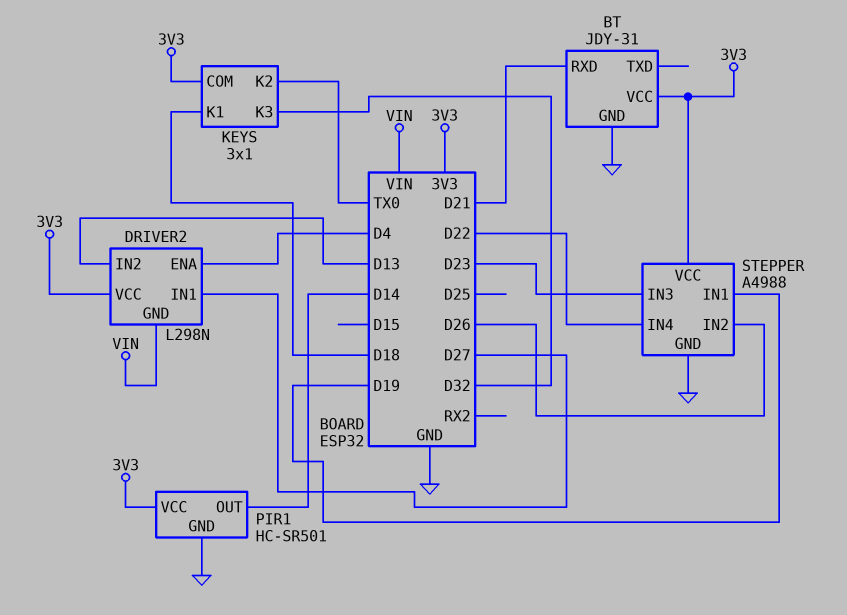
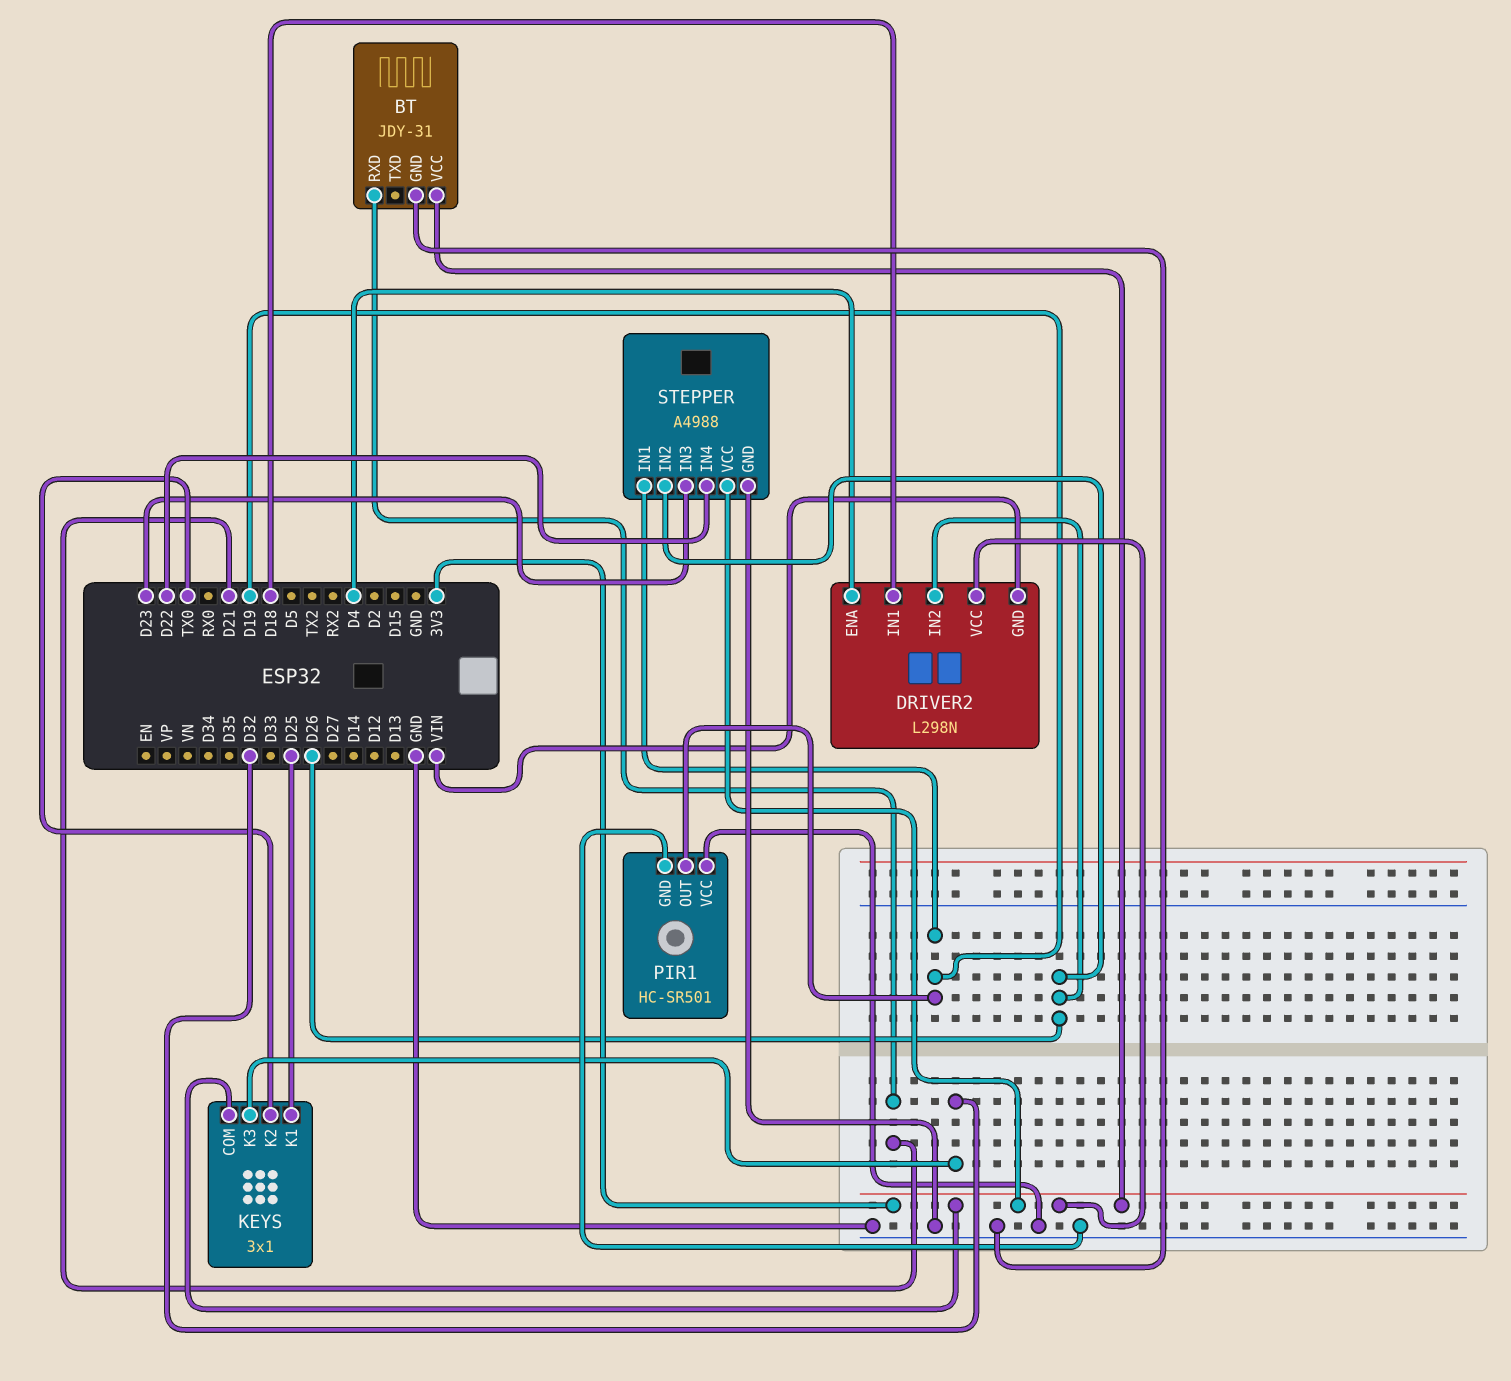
DRIVER2 pin IN1: D27 -> D18
DRIVER2 pin IN2: D13 -> D26
KEYS pin K1: D18 -> D25
PIR1 pin OUT: D14 -> D19
PIR1 pin VCC: 3V3 -> GND

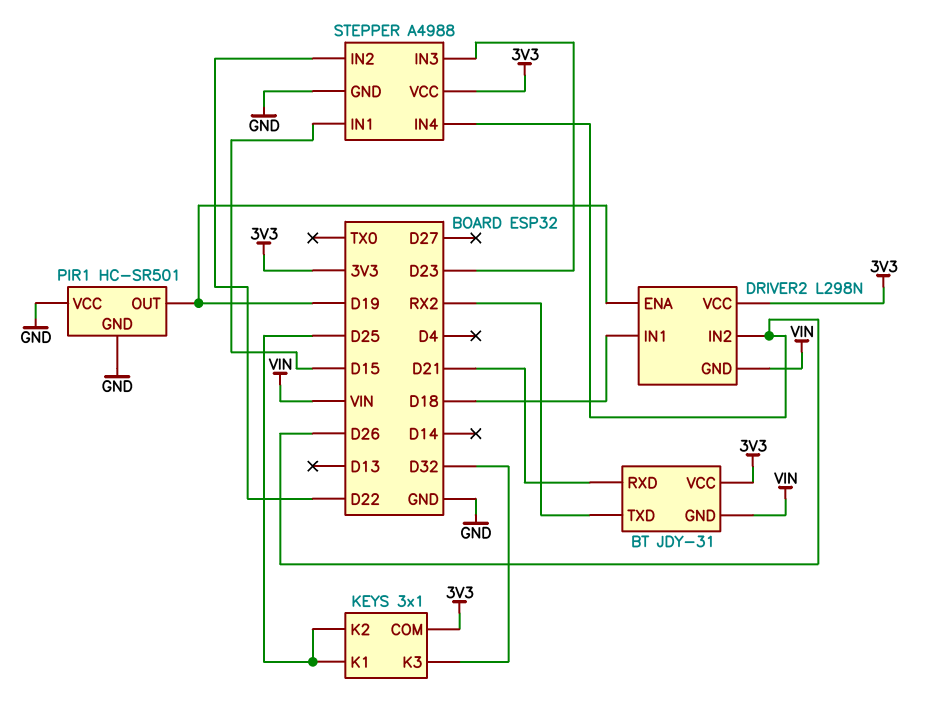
BT pin GND: GND -> VIN
BT pin TXD: none -> RX2
DRIVER2 pin ENA: D4 -> D19
KEYS pin K2: TX0 -> D25
STEPPER pin IN1: D19 -> D15
STEPPER pin IN2: D26 -> D22
STEPPER pin IN4: D22 -> D26

